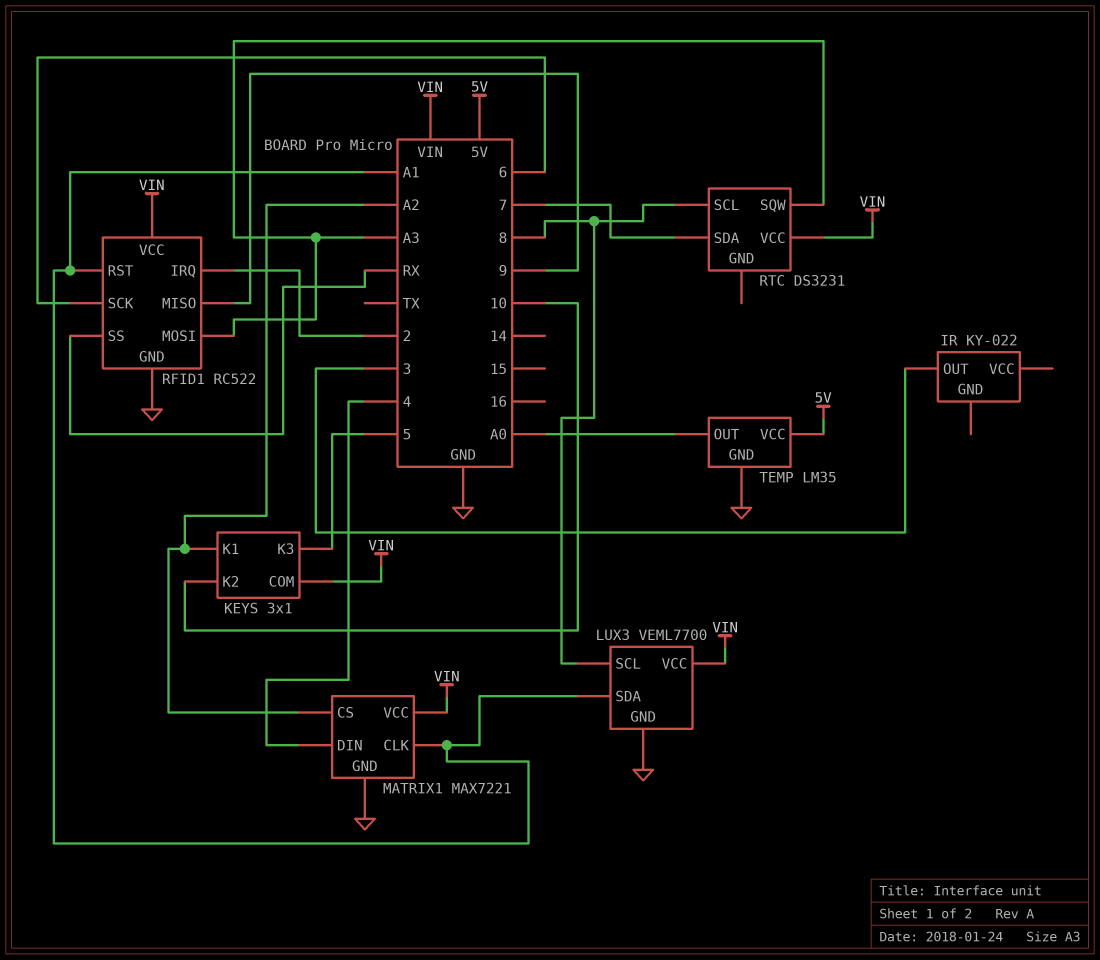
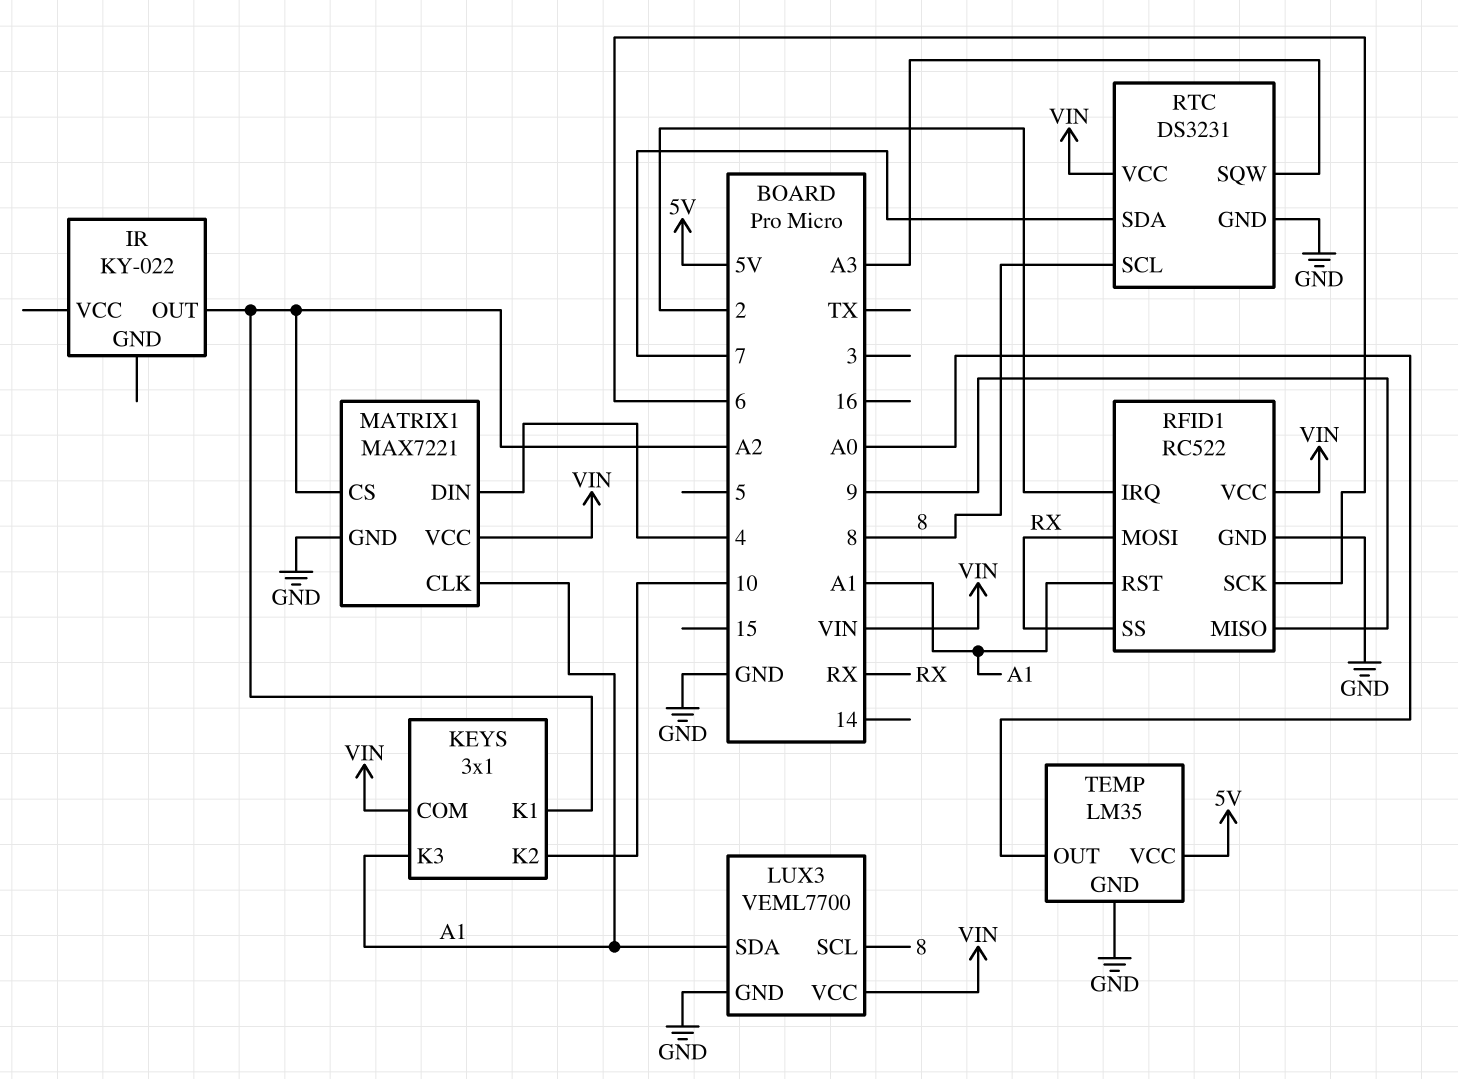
IR pin OUT: 3 -> A2
KEYS pin K3: 5 -> A1
RFID1 pin MOSI: A3 -> RX
RTC pin GND: none -> GND

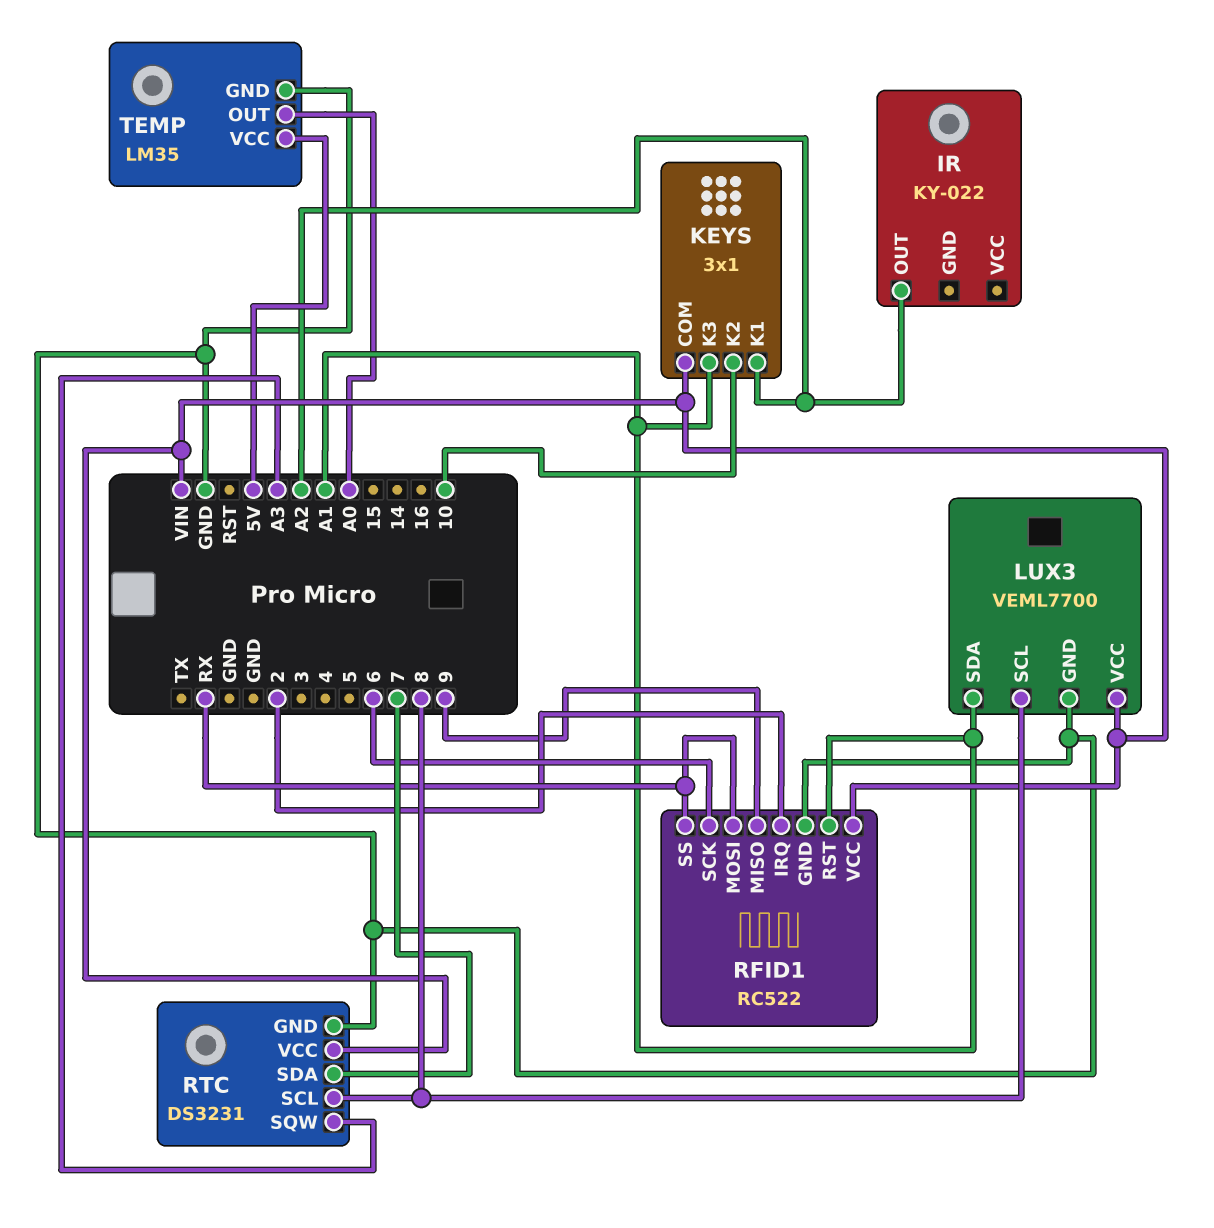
MATRIX1: MAX7221 -> none
MATRIX1 pin CLK: A1 -> none
MATRIX1 pin CS: A2 -> none
MATRIX1 pin DIN: 4 -> none
MATRIX1 pin GND: GND -> none
MATRIX1 pin VCC: VIN -> none

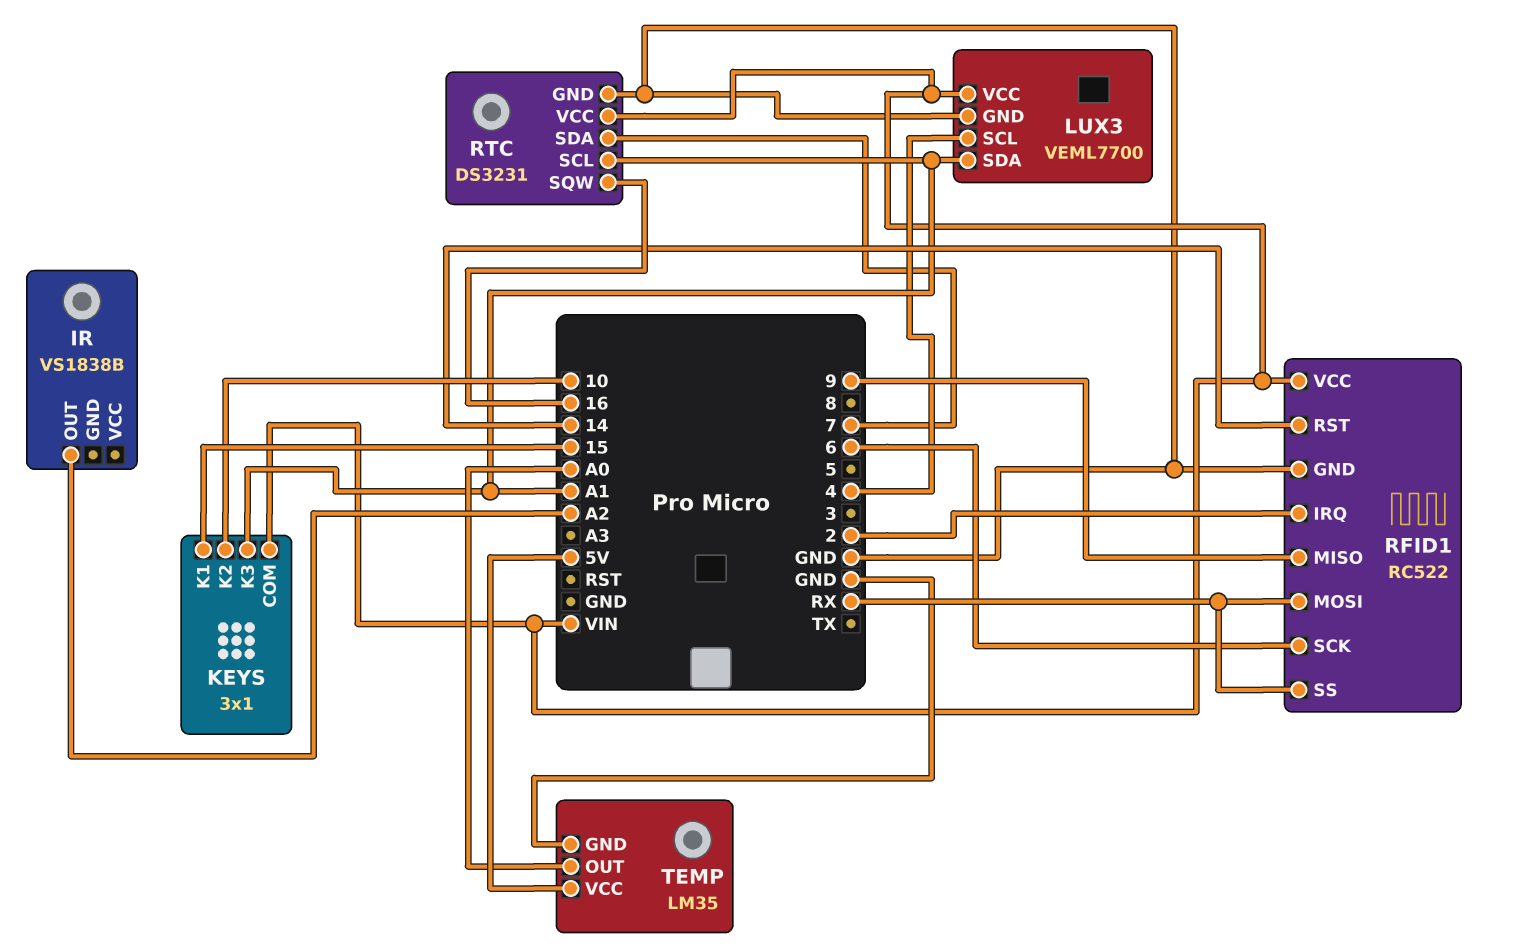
IR: KY-022 -> VS1838B
KEYS pin K1: A2 -> 15
LUX3 pin SCL: 8 -> 4
RFID1 pin RST: A1 -> 14
RTC pin SCL: 8 -> A1
RTC pin SQW: A3 -> 16

